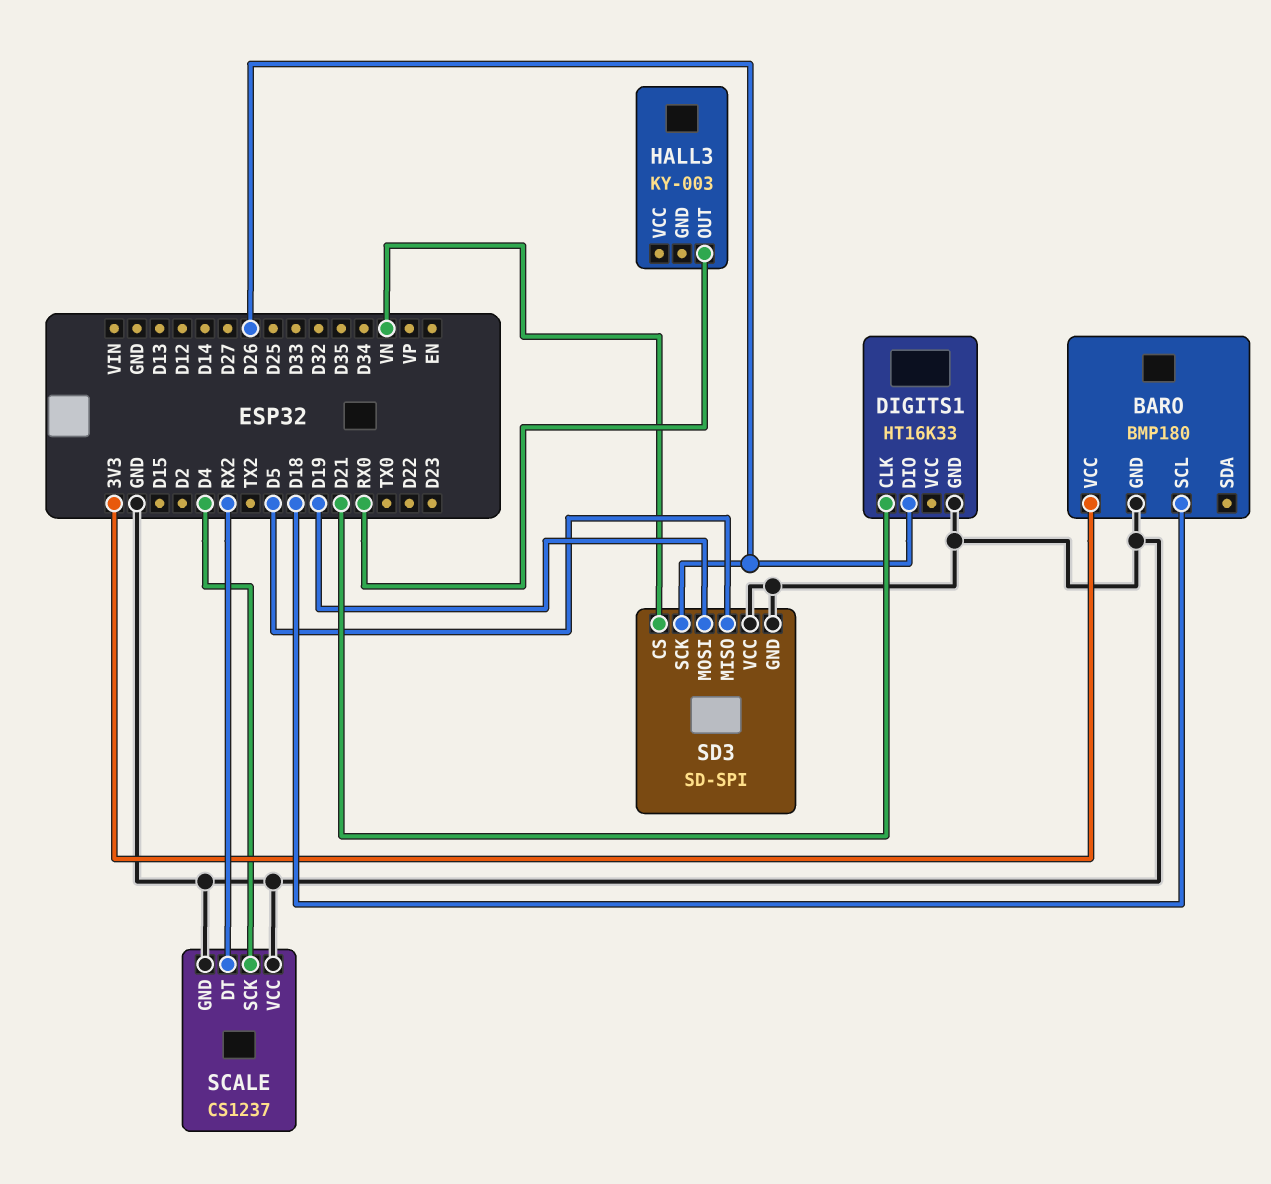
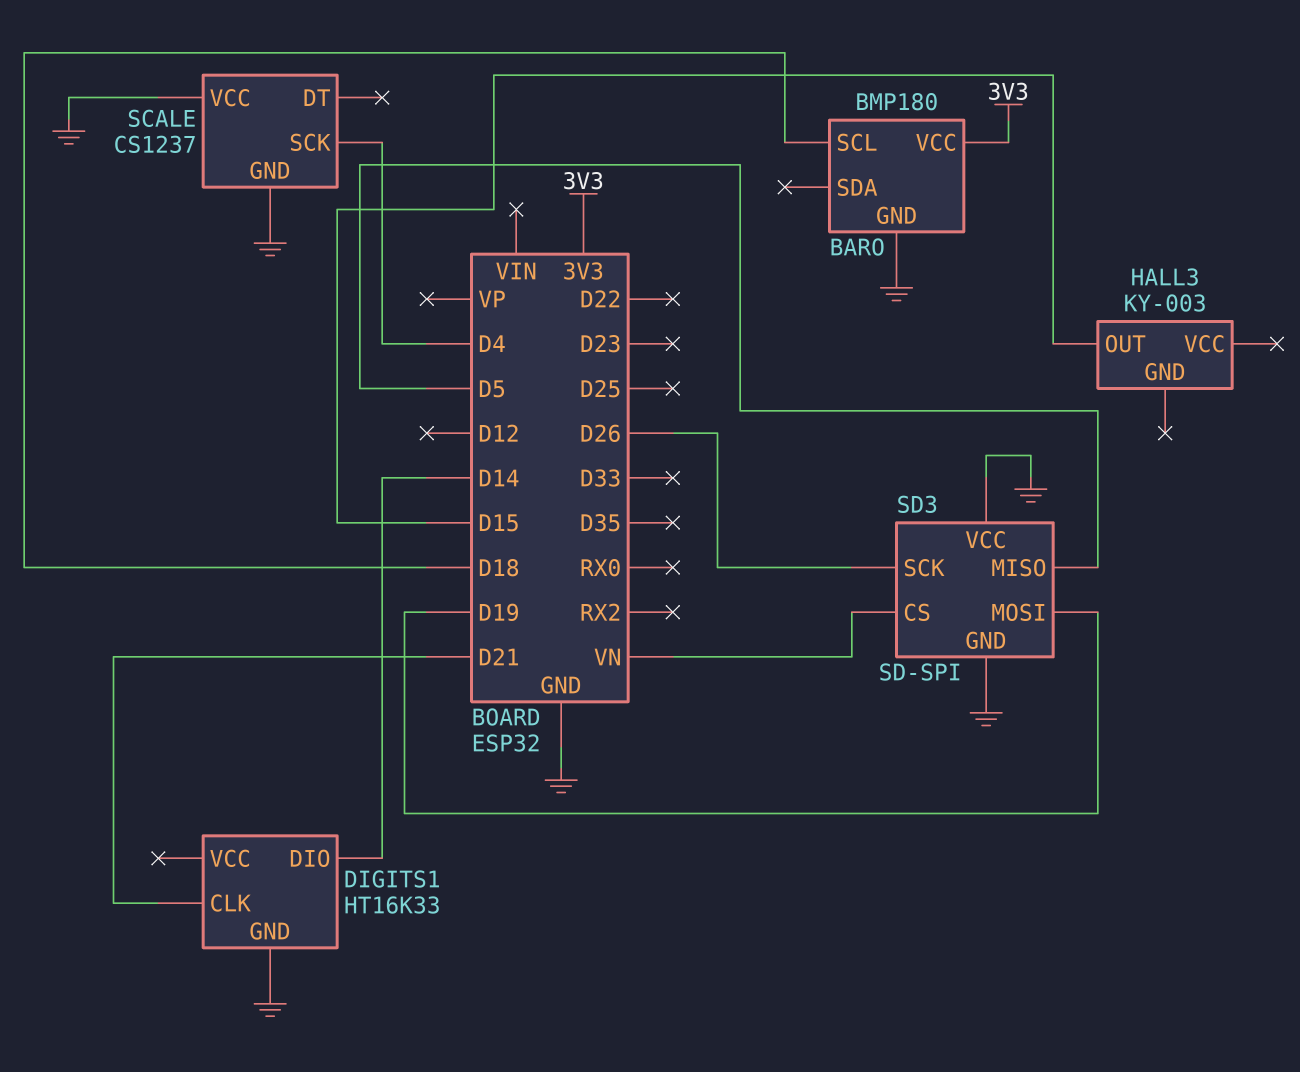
DIGITS1 pin DIO: D26 -> D14
HALL3 pin OUT: RX0 -> D15
SCALE pin DT: RX2 -> none

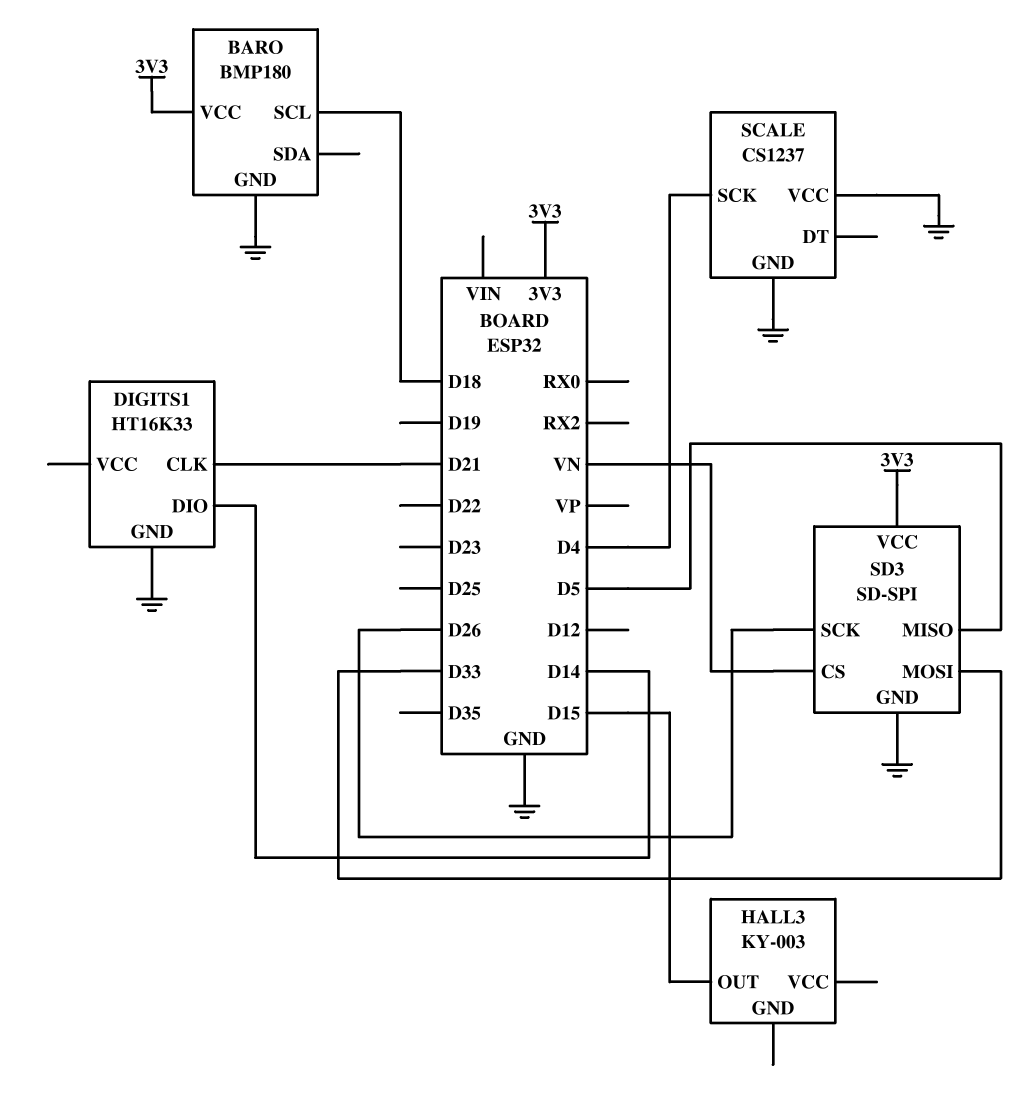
SD3 pin MOSI: D19 -> D33
SD3 pin VCC: GND -> 3V3

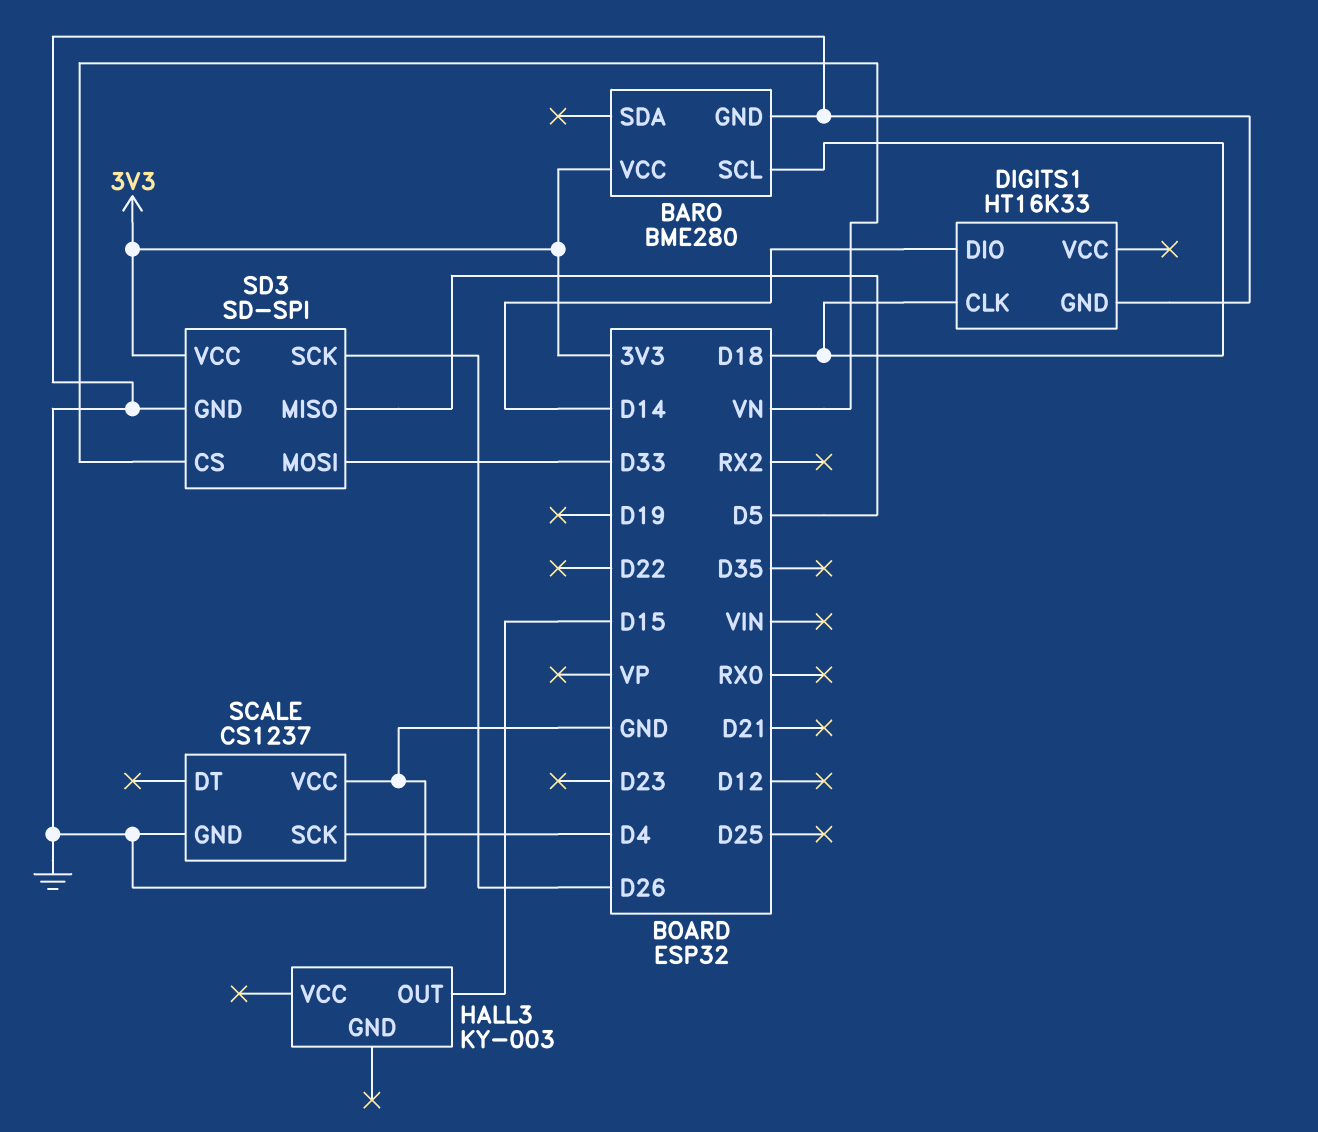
BARO: BMP180 -> BME280
DIGITS1 pin CLK: D21 -> D18

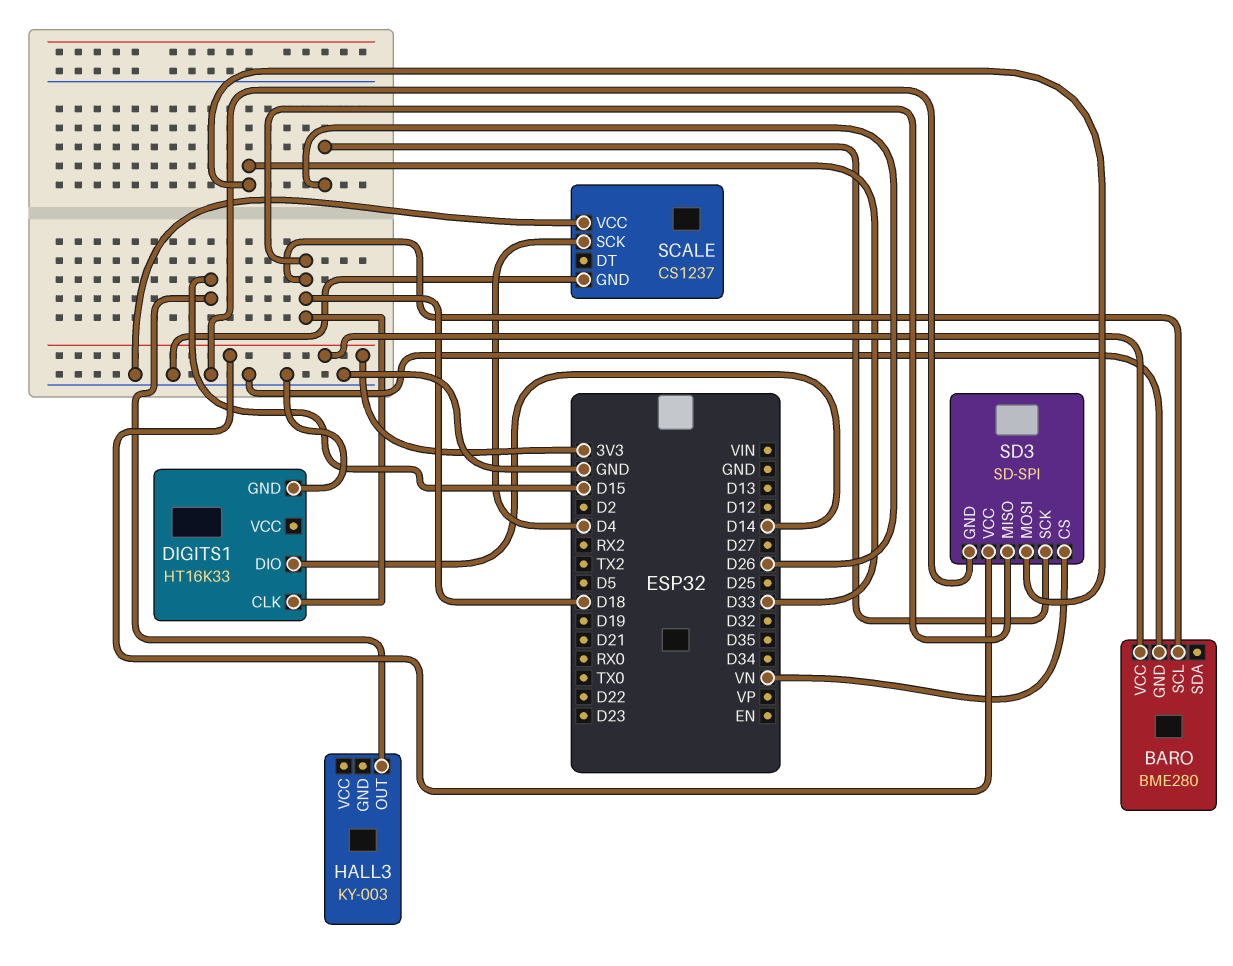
SD3 pin MISO: D5 -> D18

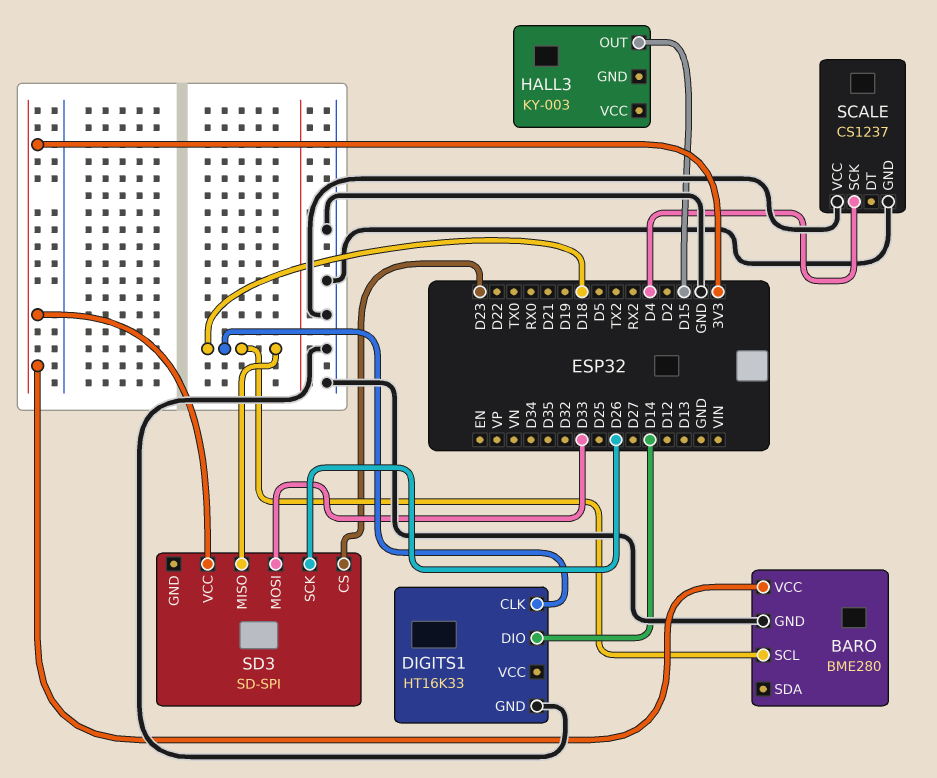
SD3 pin CS: VN -> D23
SD3 pin GND: GND -> none

